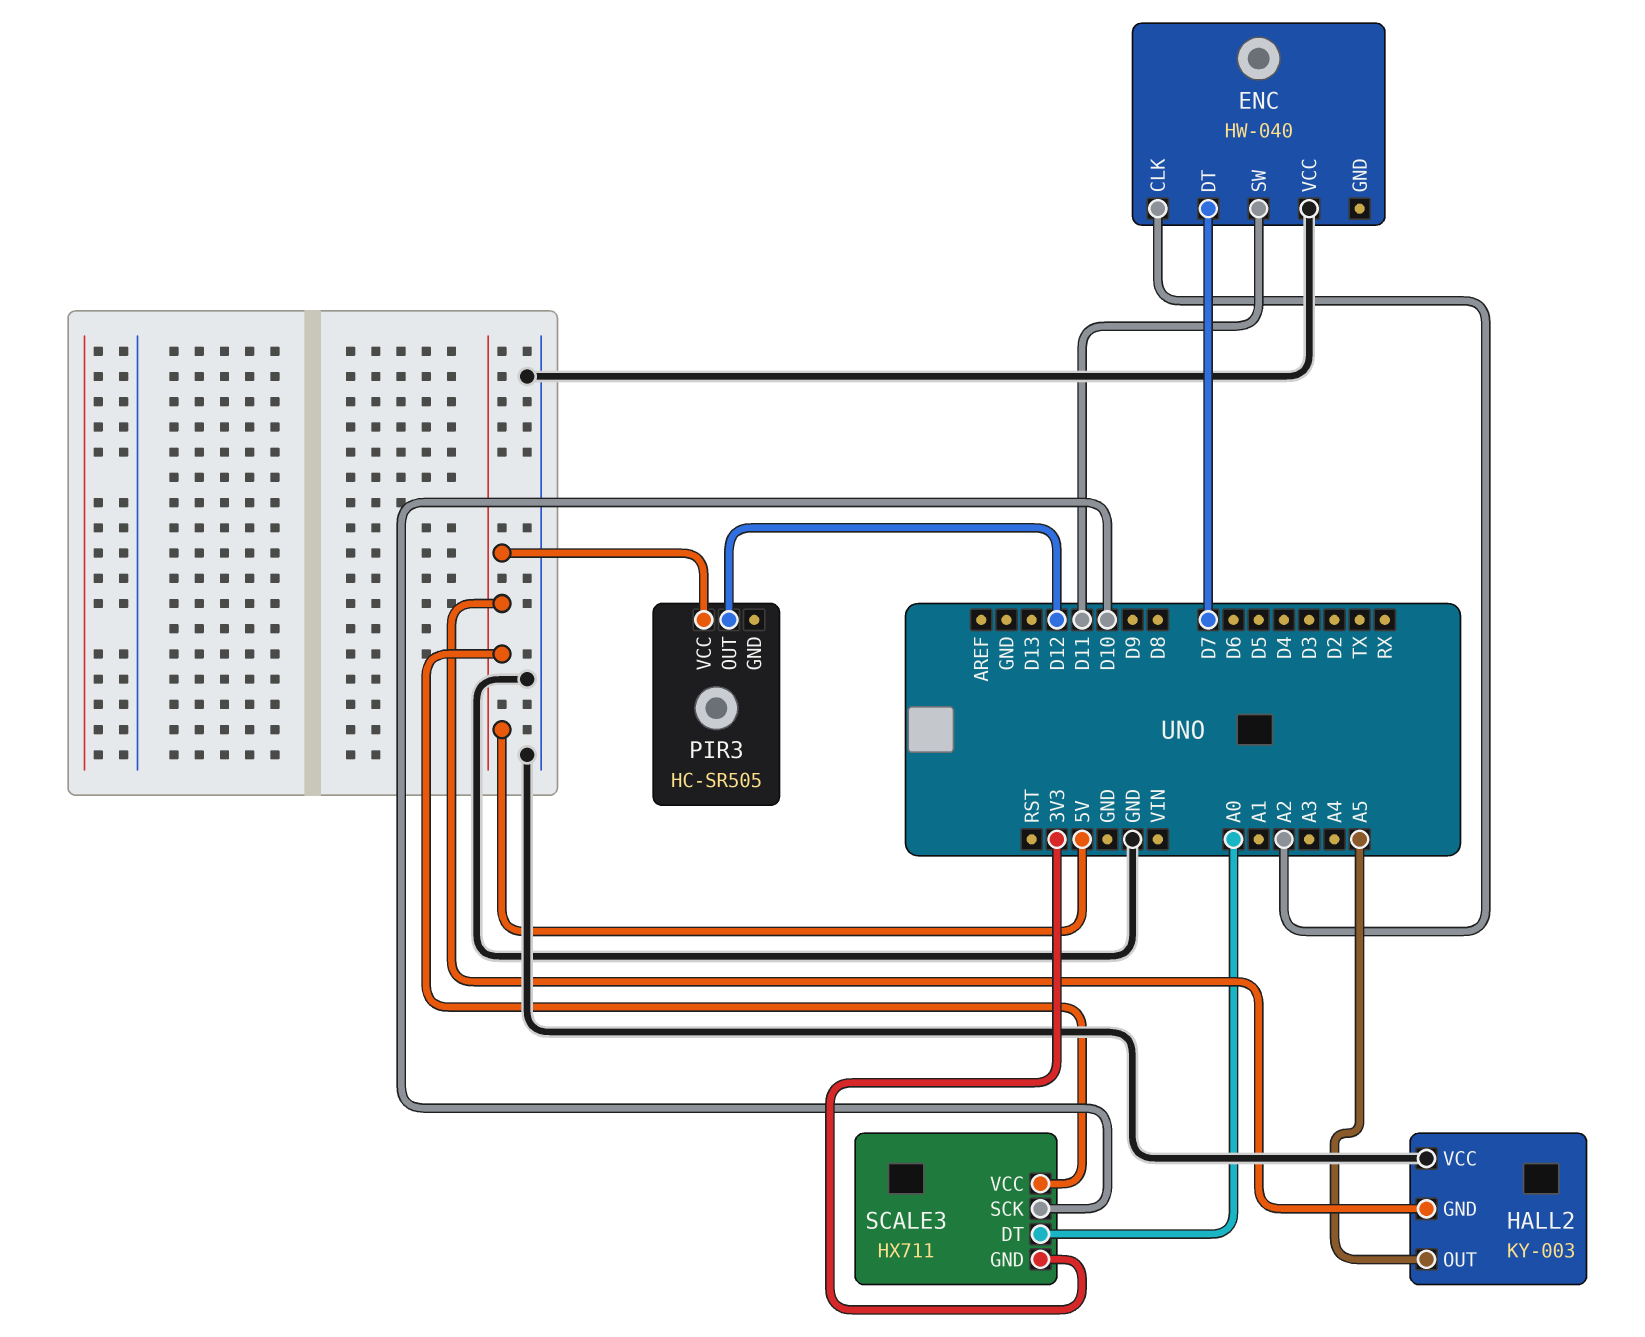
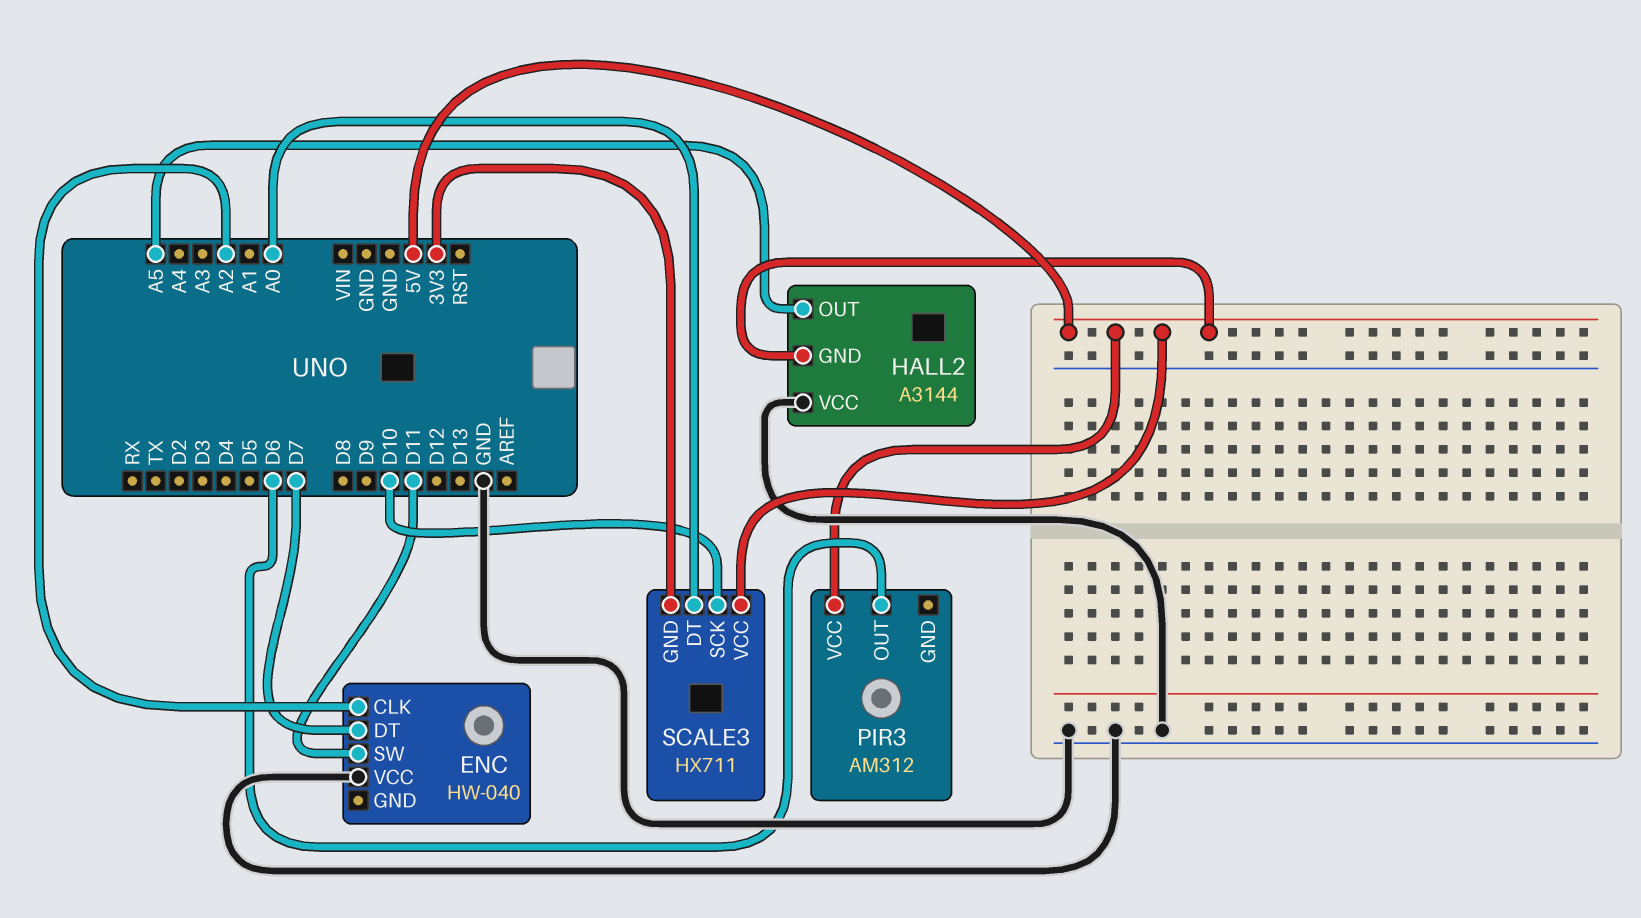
HALL2: KY-003 -> A3144
PIR3: HC-SR505 -> AM312
PIR3 pin OUT: D12 -> D6

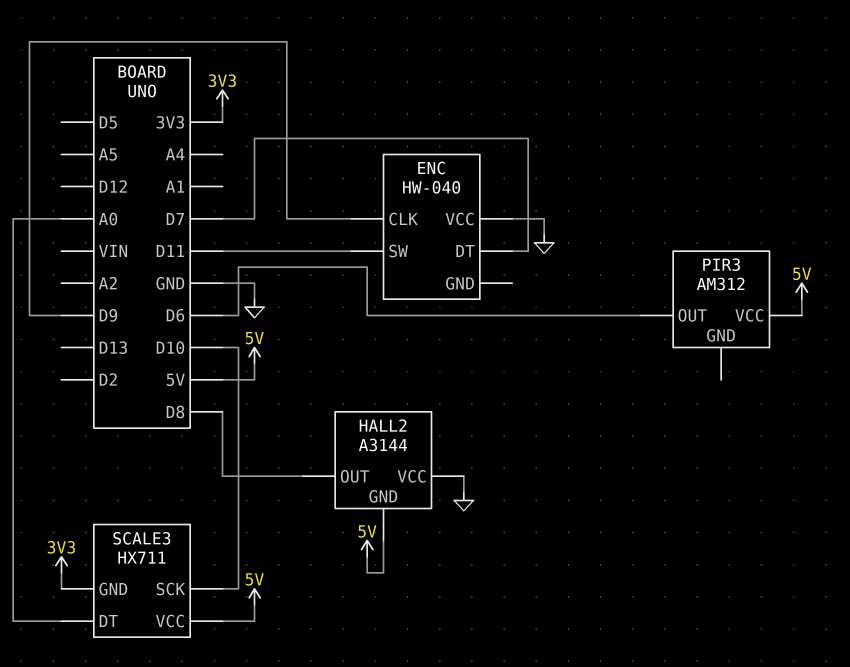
ENC pin CLK: A2 -> D9
HALL2 pin OUT: A5 -> D8

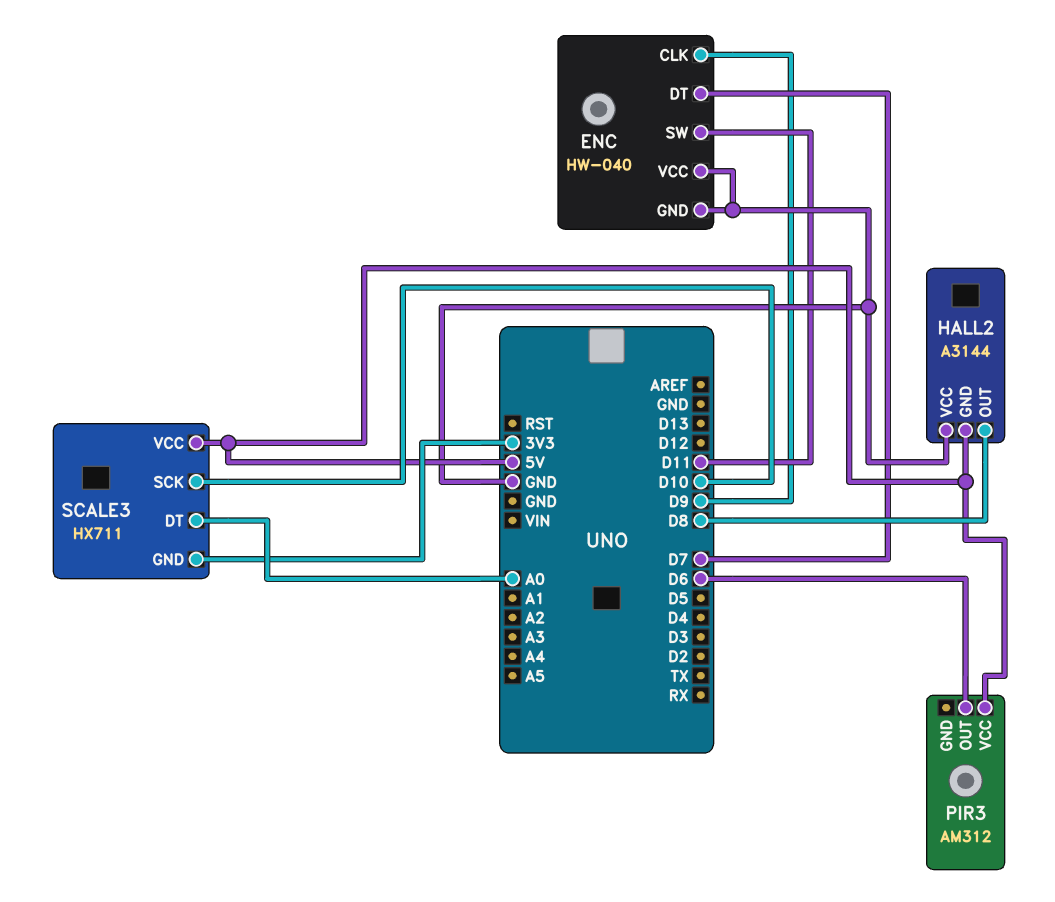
ENC pin GND: none -> GND

